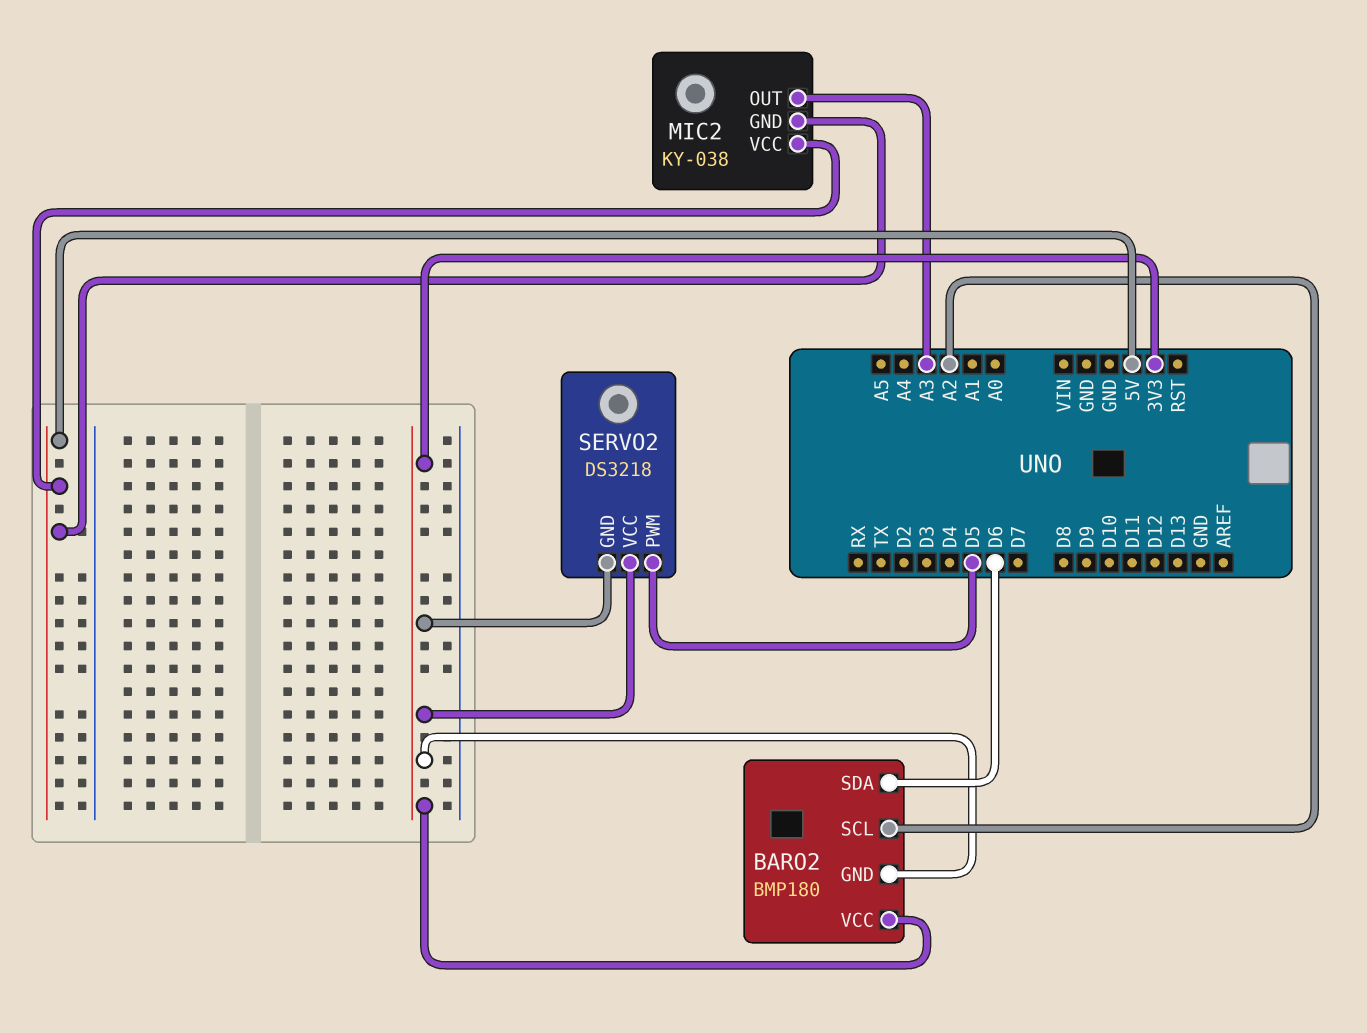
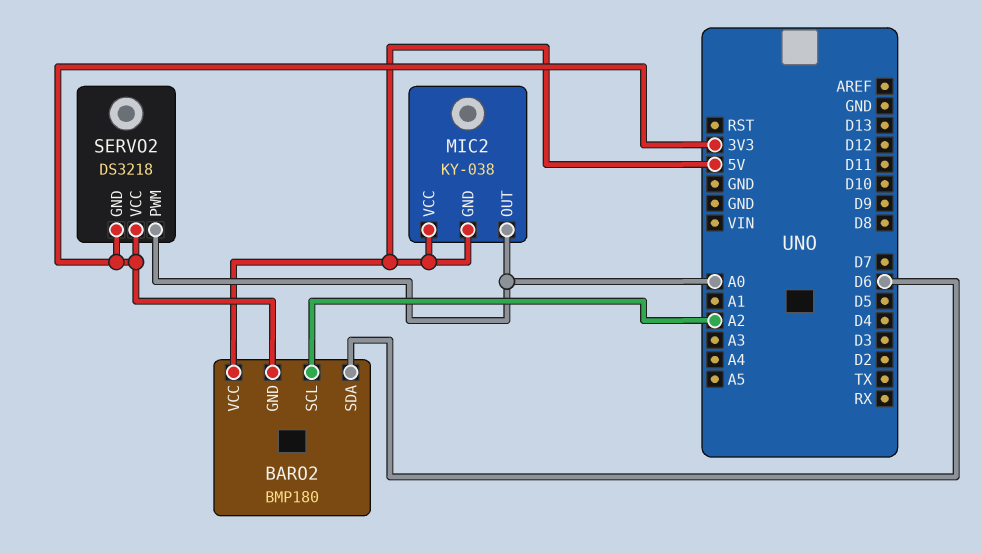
BARO2 pin VCC: 3V3 -> 5V
MIC2 pin OUT: A3 -> A0
SERVO2 pin PWM: D5 -> A0

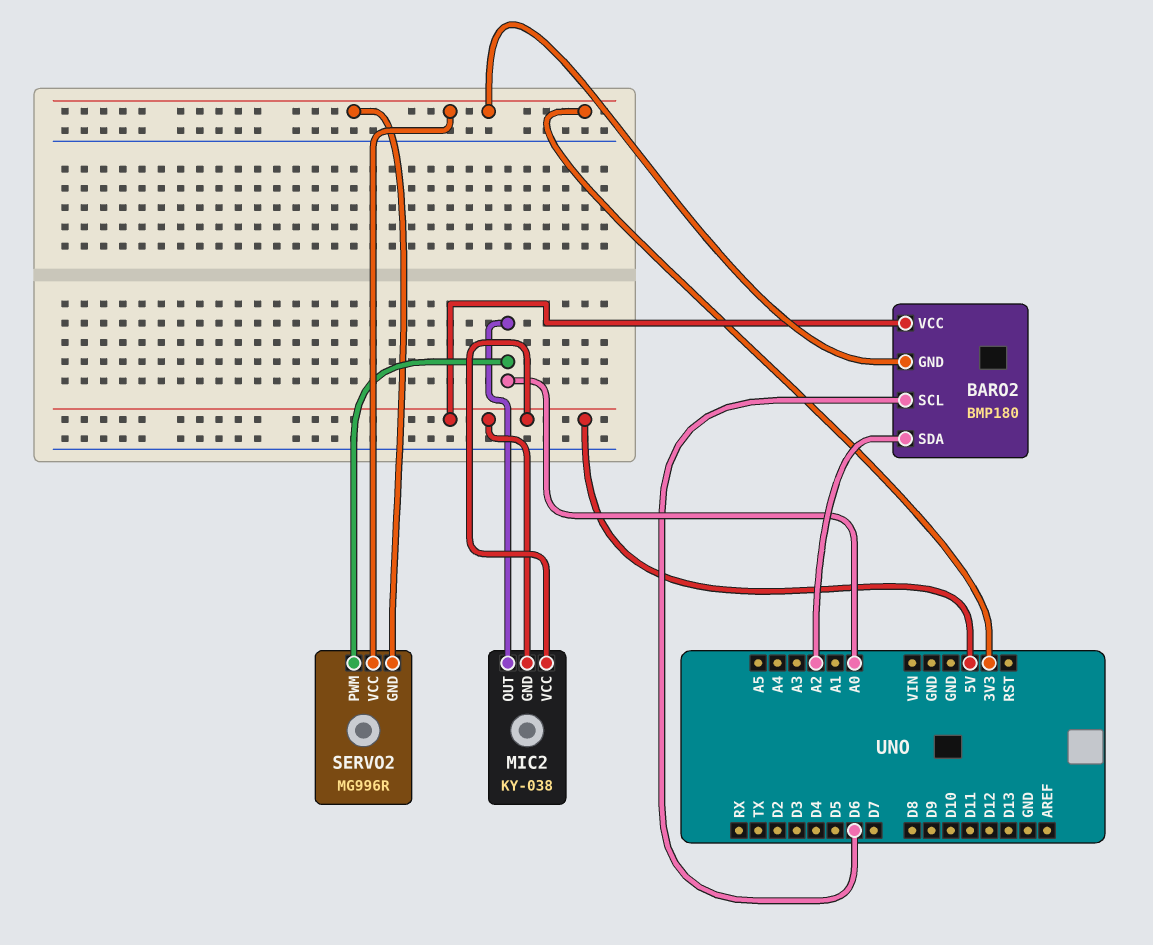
BARO2 pin SCL: A2 -> D6
BARO2 pin SDA: D6 -> A2
SERVO2: DS3218 -> MG996R

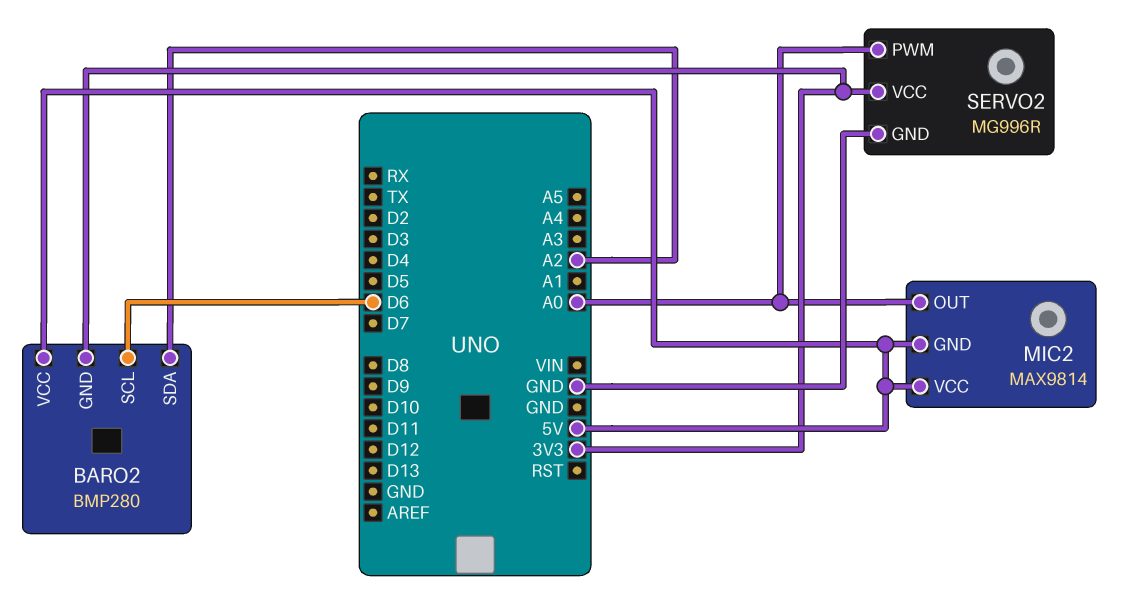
BARO2: BMP180 -> BMP280
MIC2: KY-038 -> MAX9814
SERVO2 pin GND: 3V3 -> GND

